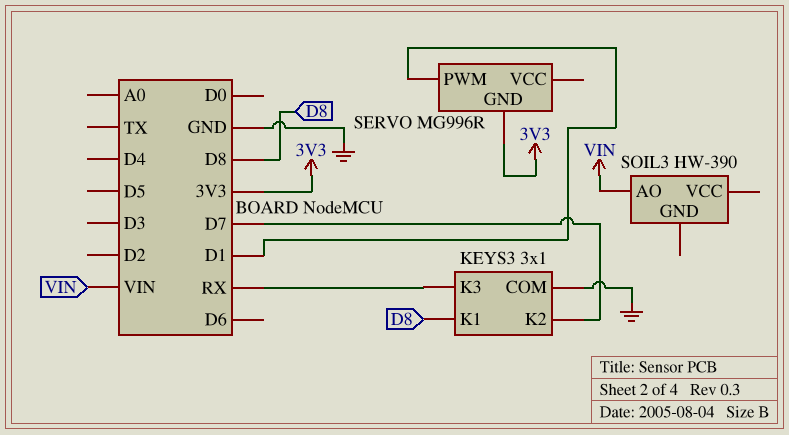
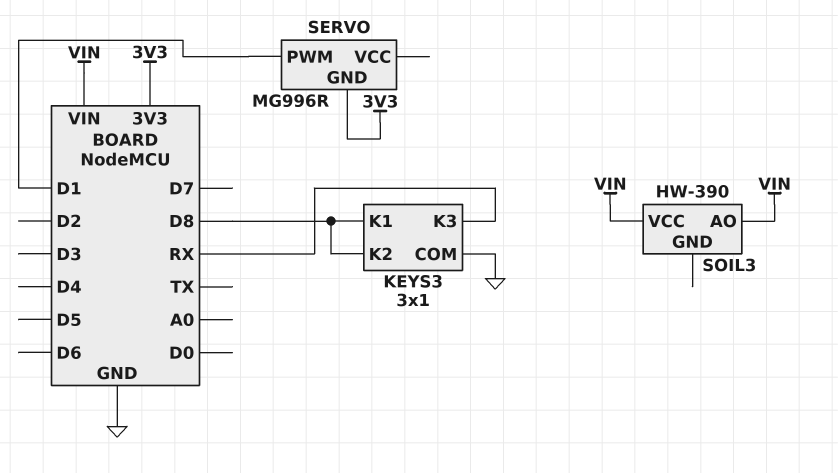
KEYS3 pin K2: D7 -> D8
SOIL3 pin VCC: none -> VIN

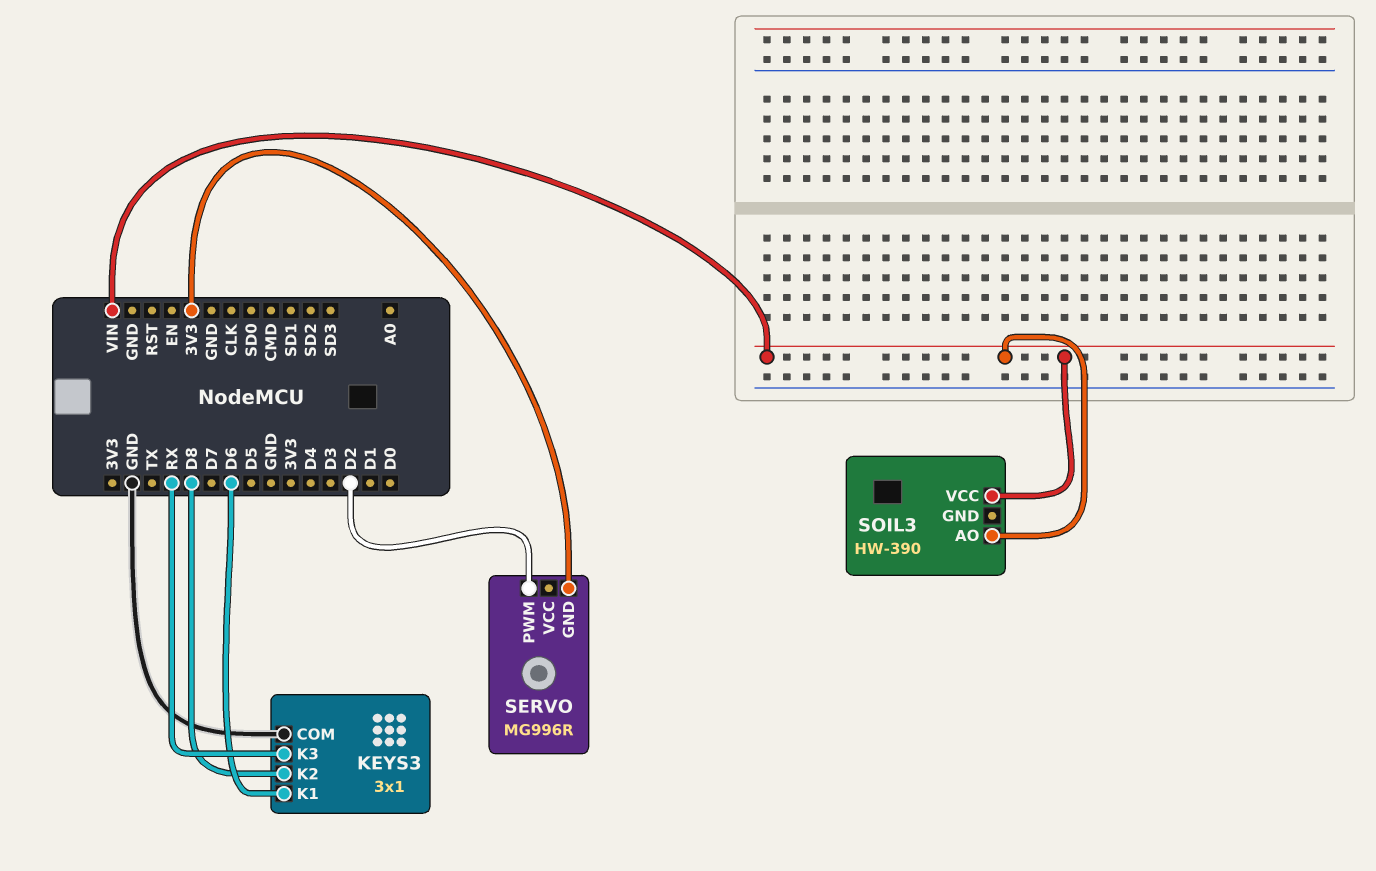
KEYS3 pin K1: D8 -> D6
SERVO pin PWM: D1 -> D2

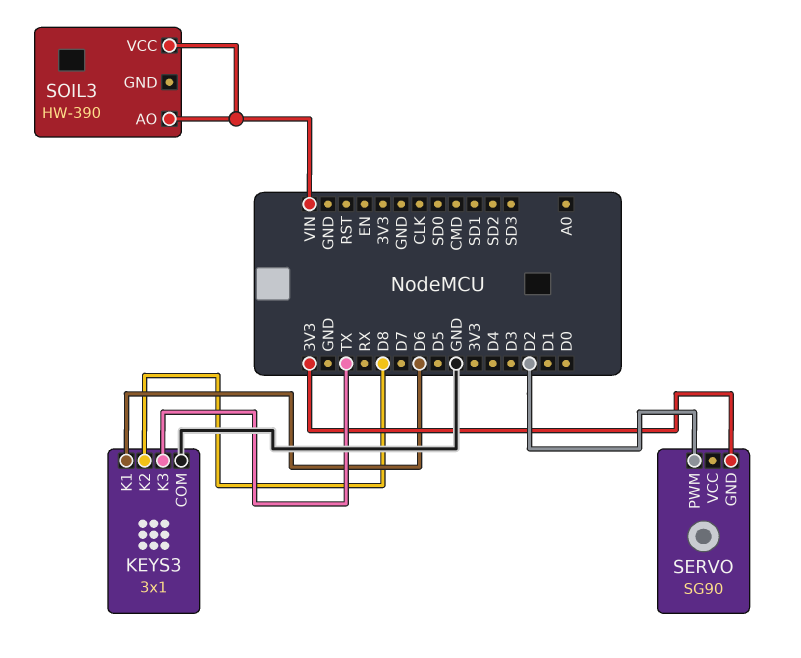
KEYS3 pin K3: RX -> TX
SERVO: MG996R -> SG90

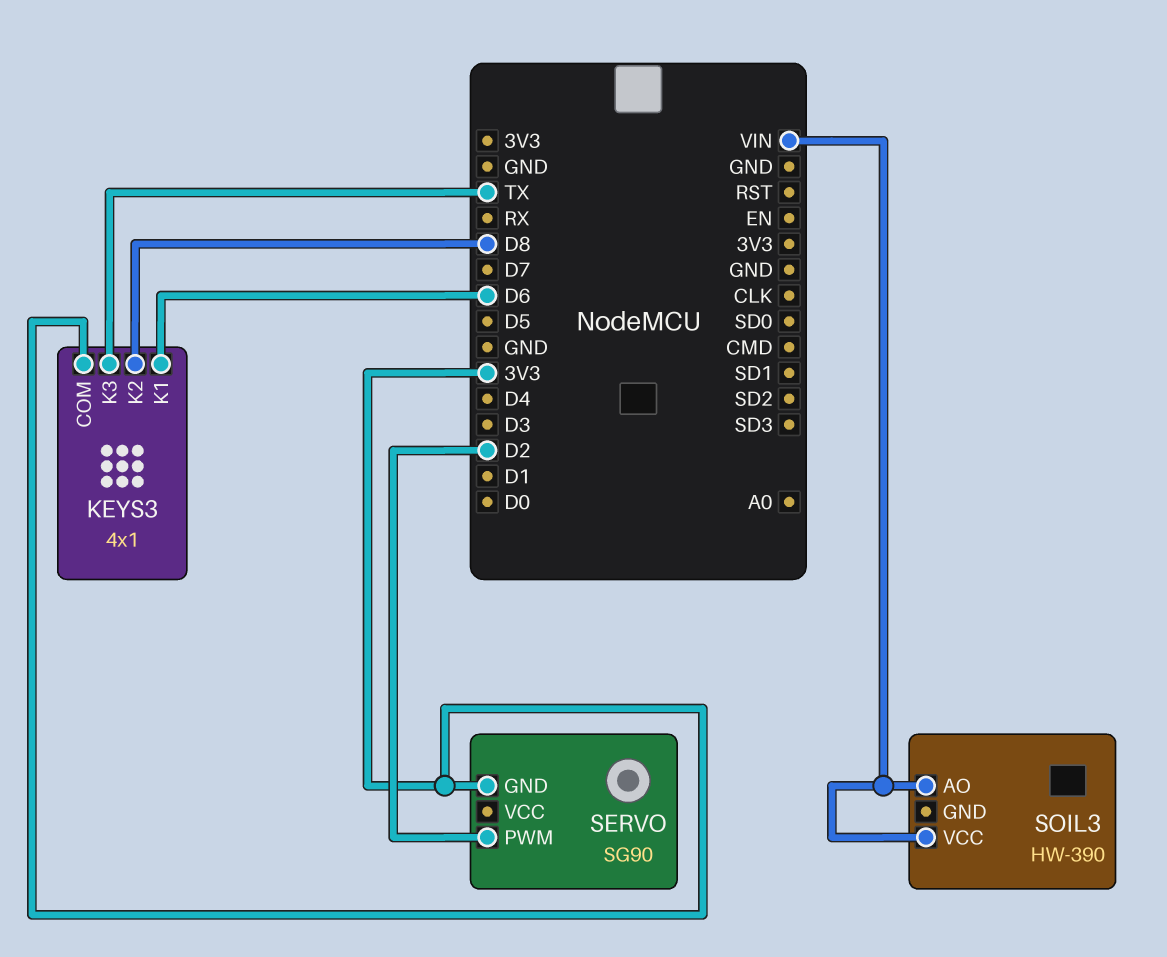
KEYS3: 3x1 -> 4x1
KEYS3 pin COM: GND -> 3V3

